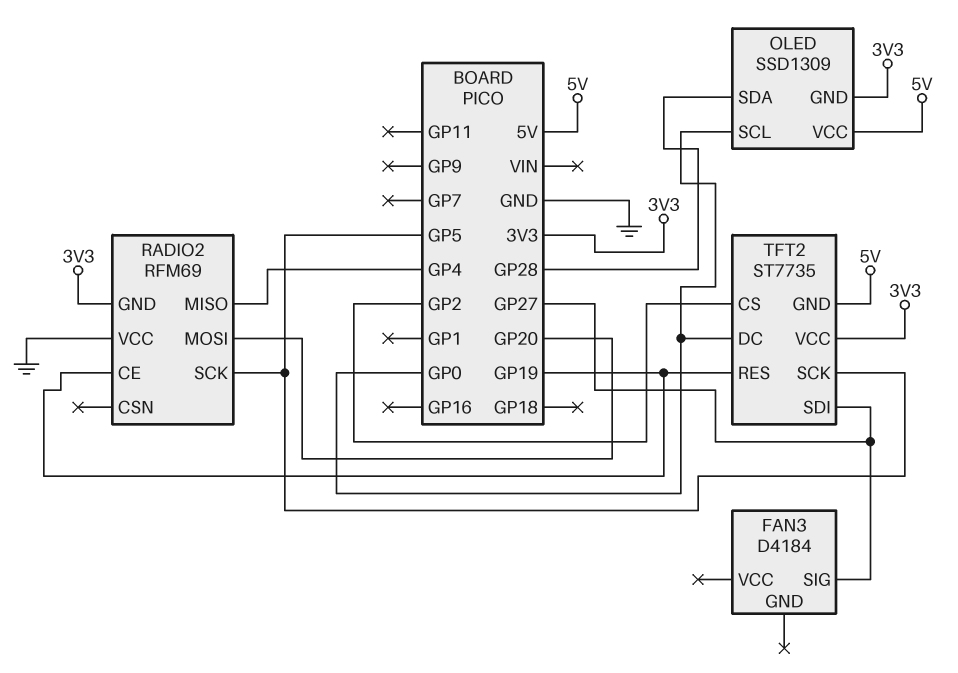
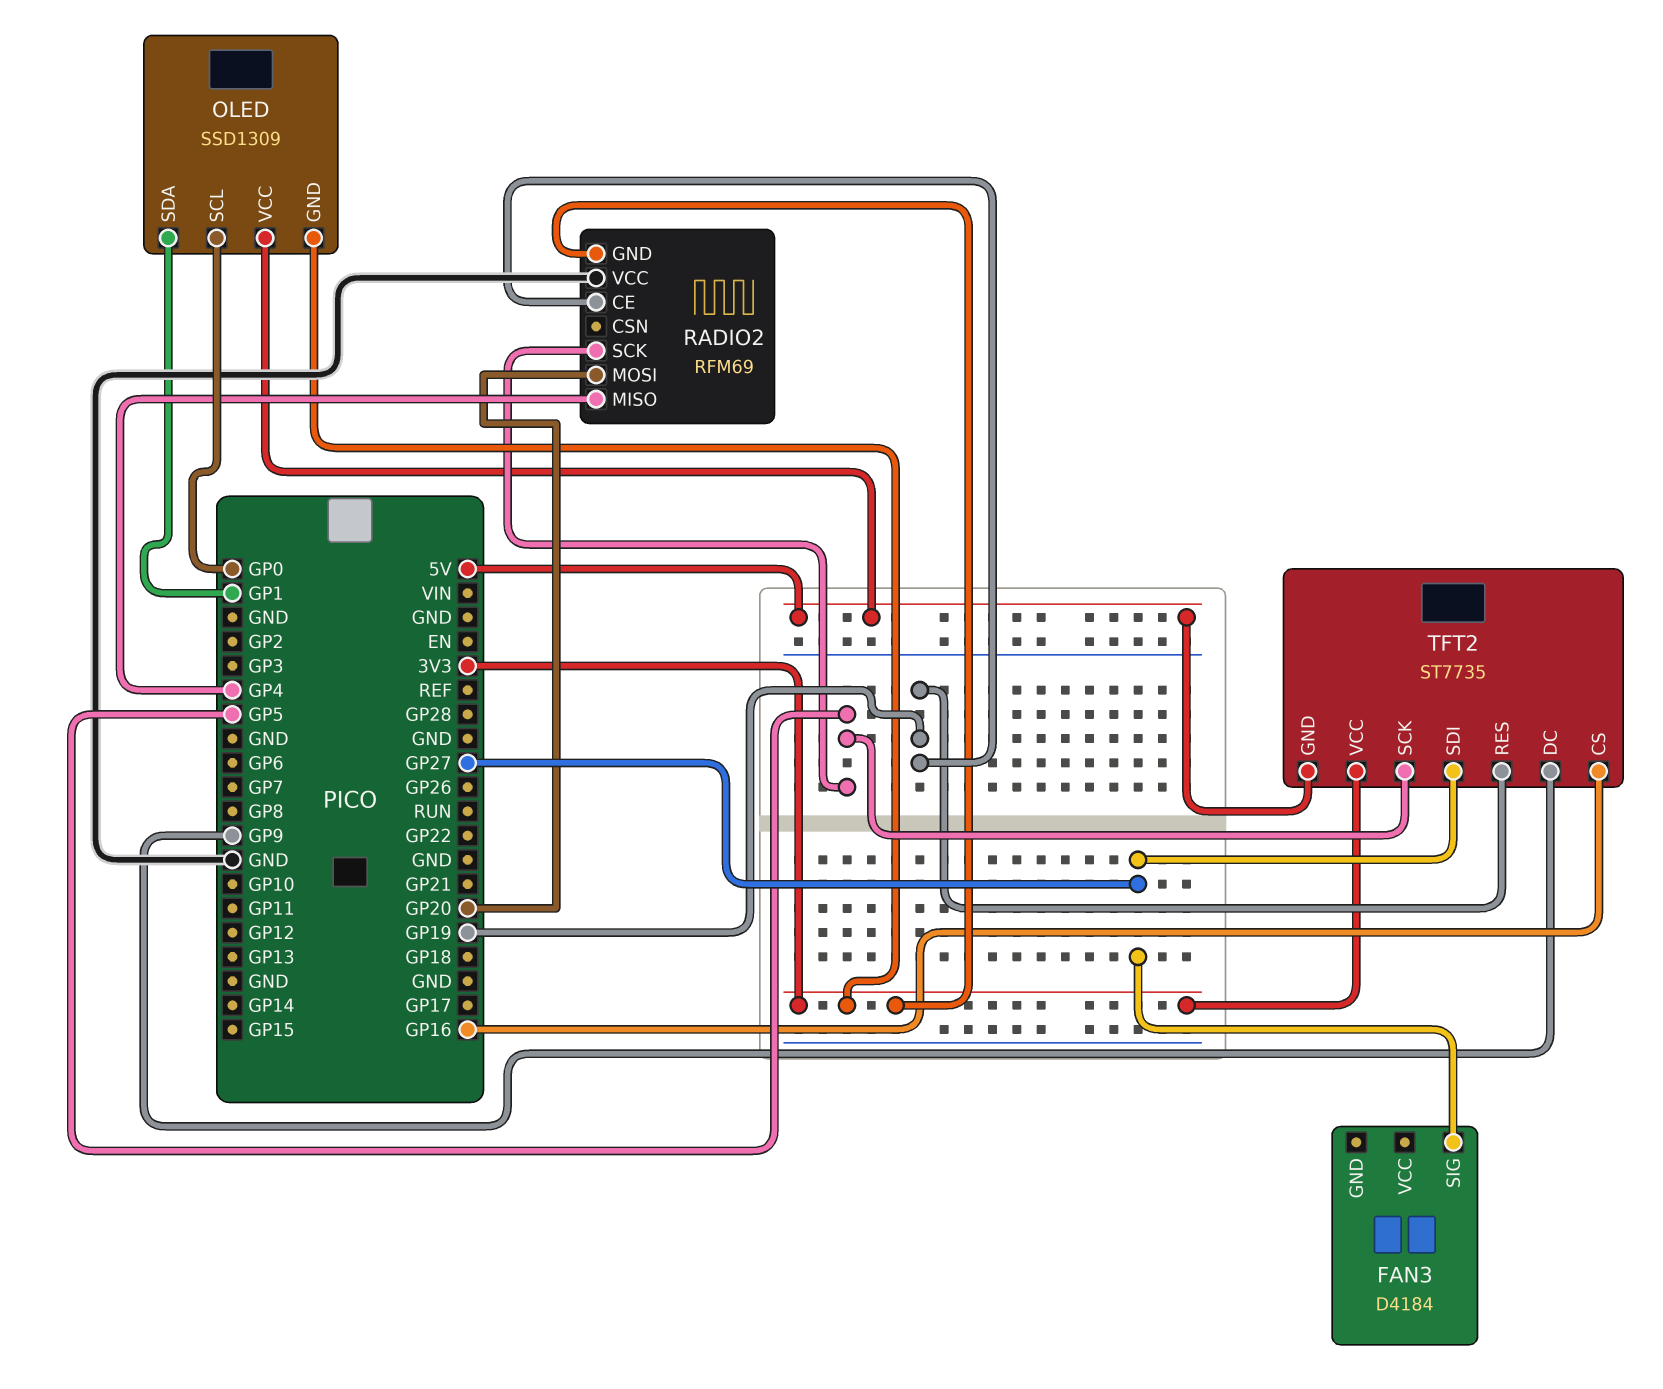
OLED pin SDA: GP28 -> GP1
TFT2 pin CS: GP2 -> GP16
TFT2 pin DC: GP0 -> GP9

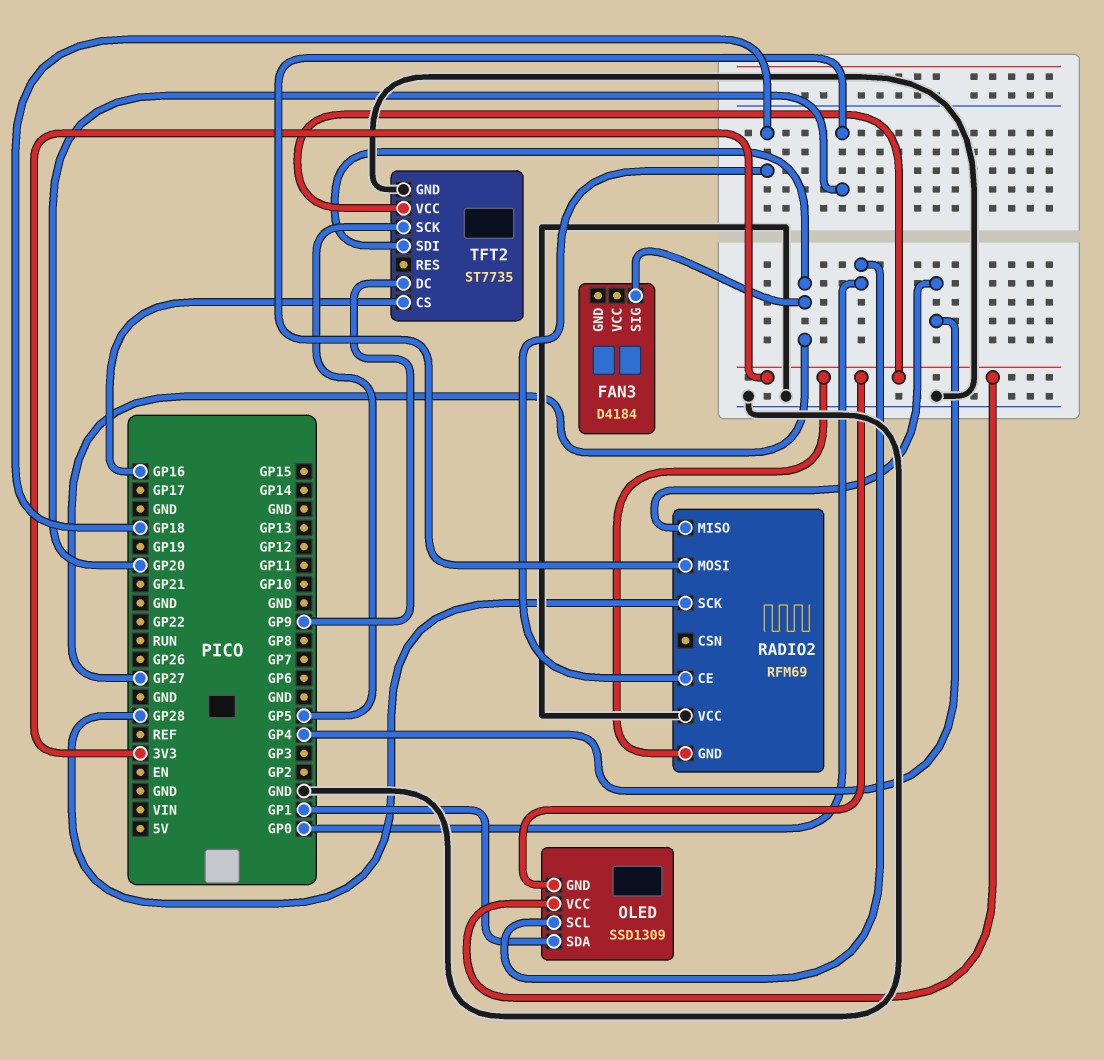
OLED pin VCC: 5V -> 3V3
RADIO2 pin CE: GP19 -> GP18
RADIO2 pin SCK: GP5 -> GP28
TFT2 pin GND: 5V -> GND
TFT2 pin RES: GP19 -> none

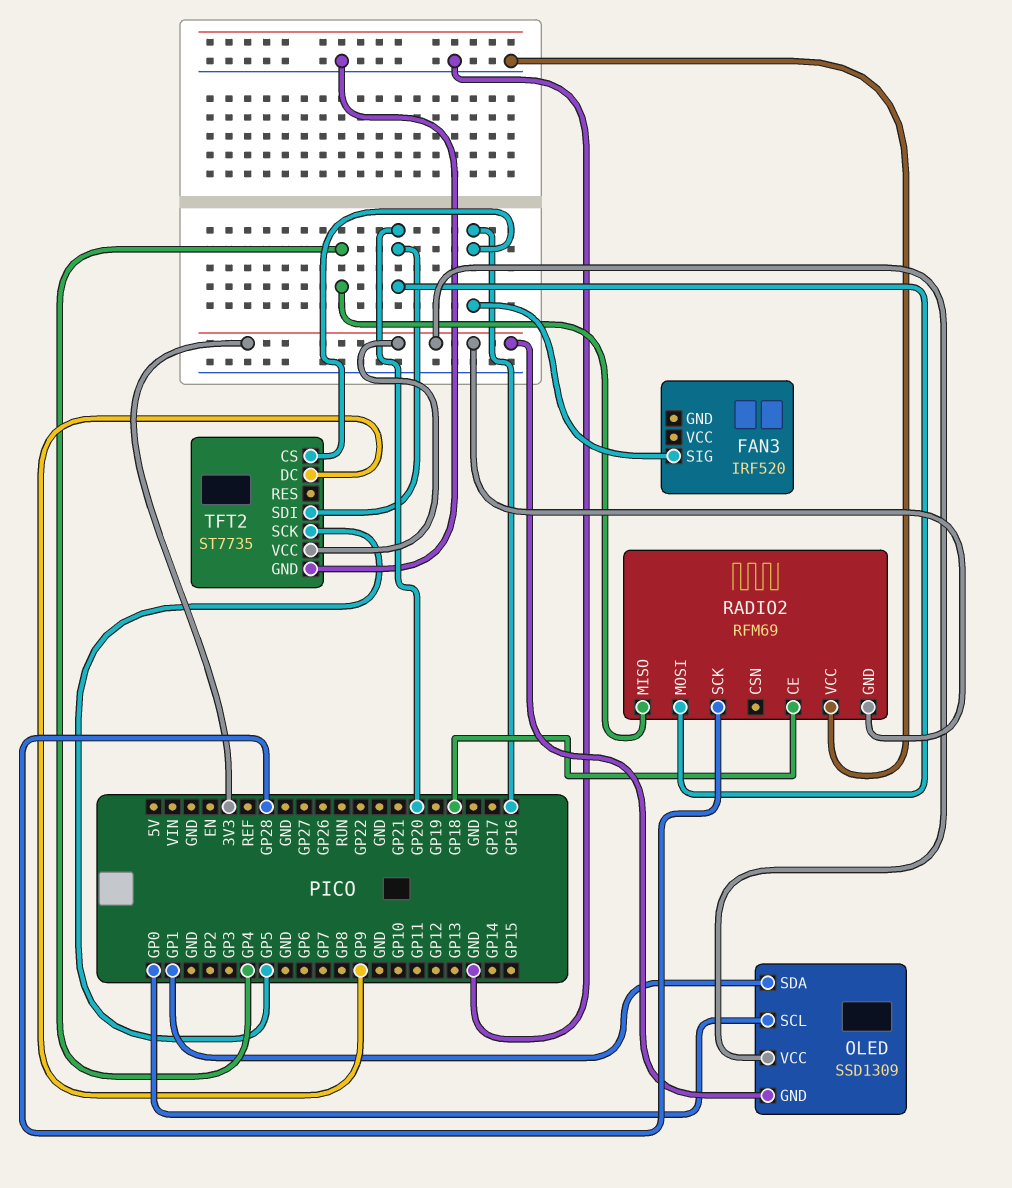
FAN3: D4184 -> IRF520
FAN3 pin SIG: GP27 -> GP16
TFT2 pin SDI: GP27 -> GP20

